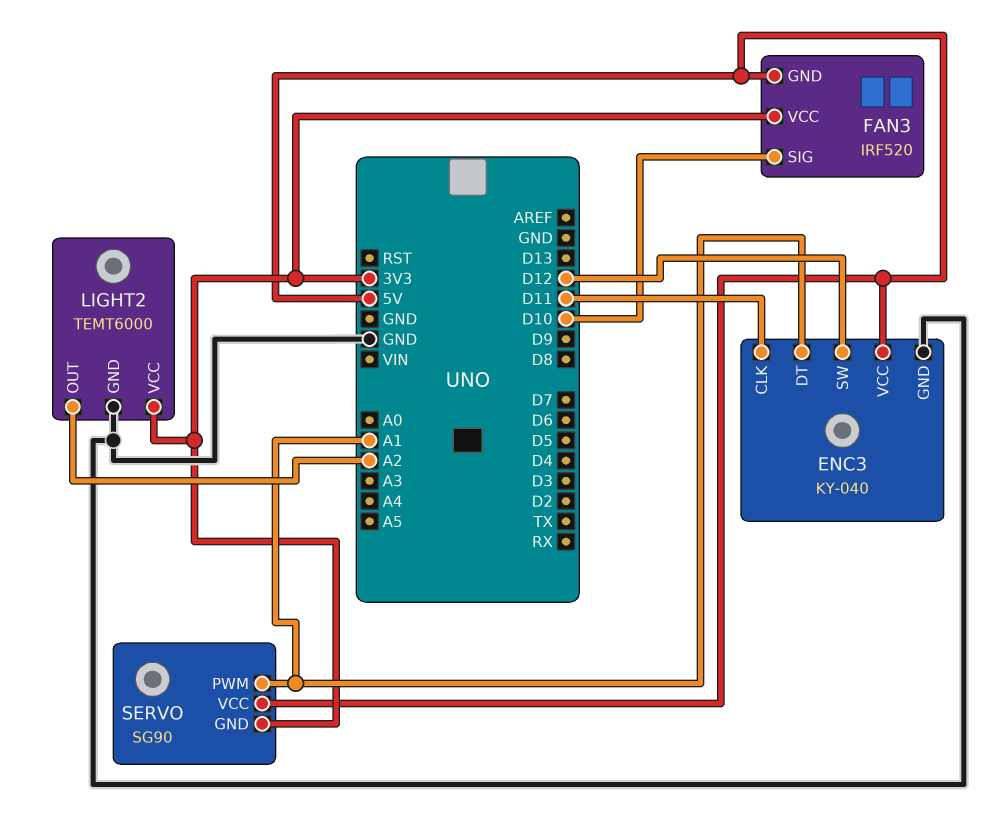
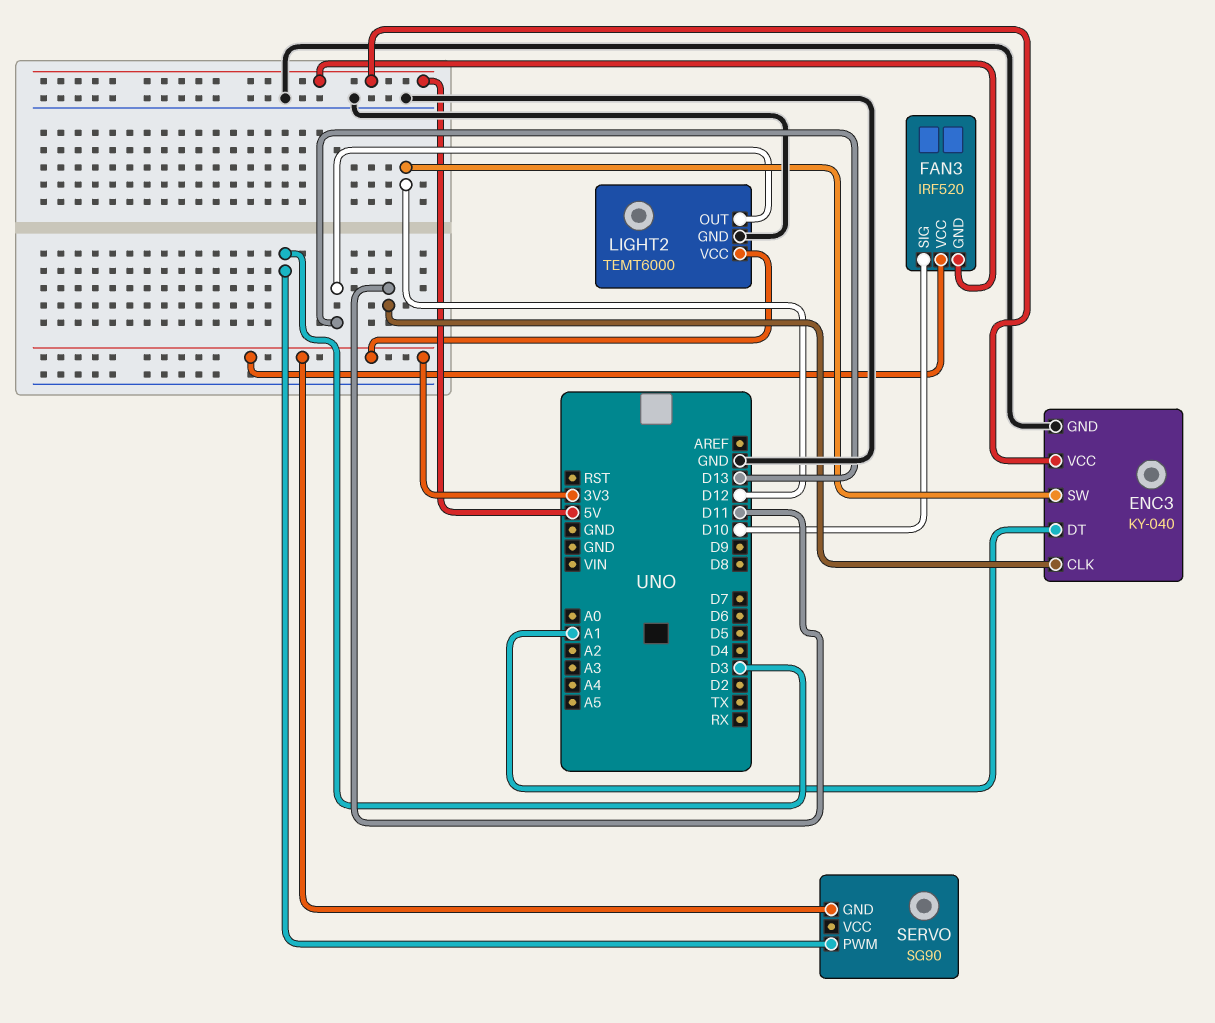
LIGHT2 pin OUT: A2 -> D13
SERVO pin PWM: A1 -> D3
SERVO pin VCC: 5V -> none

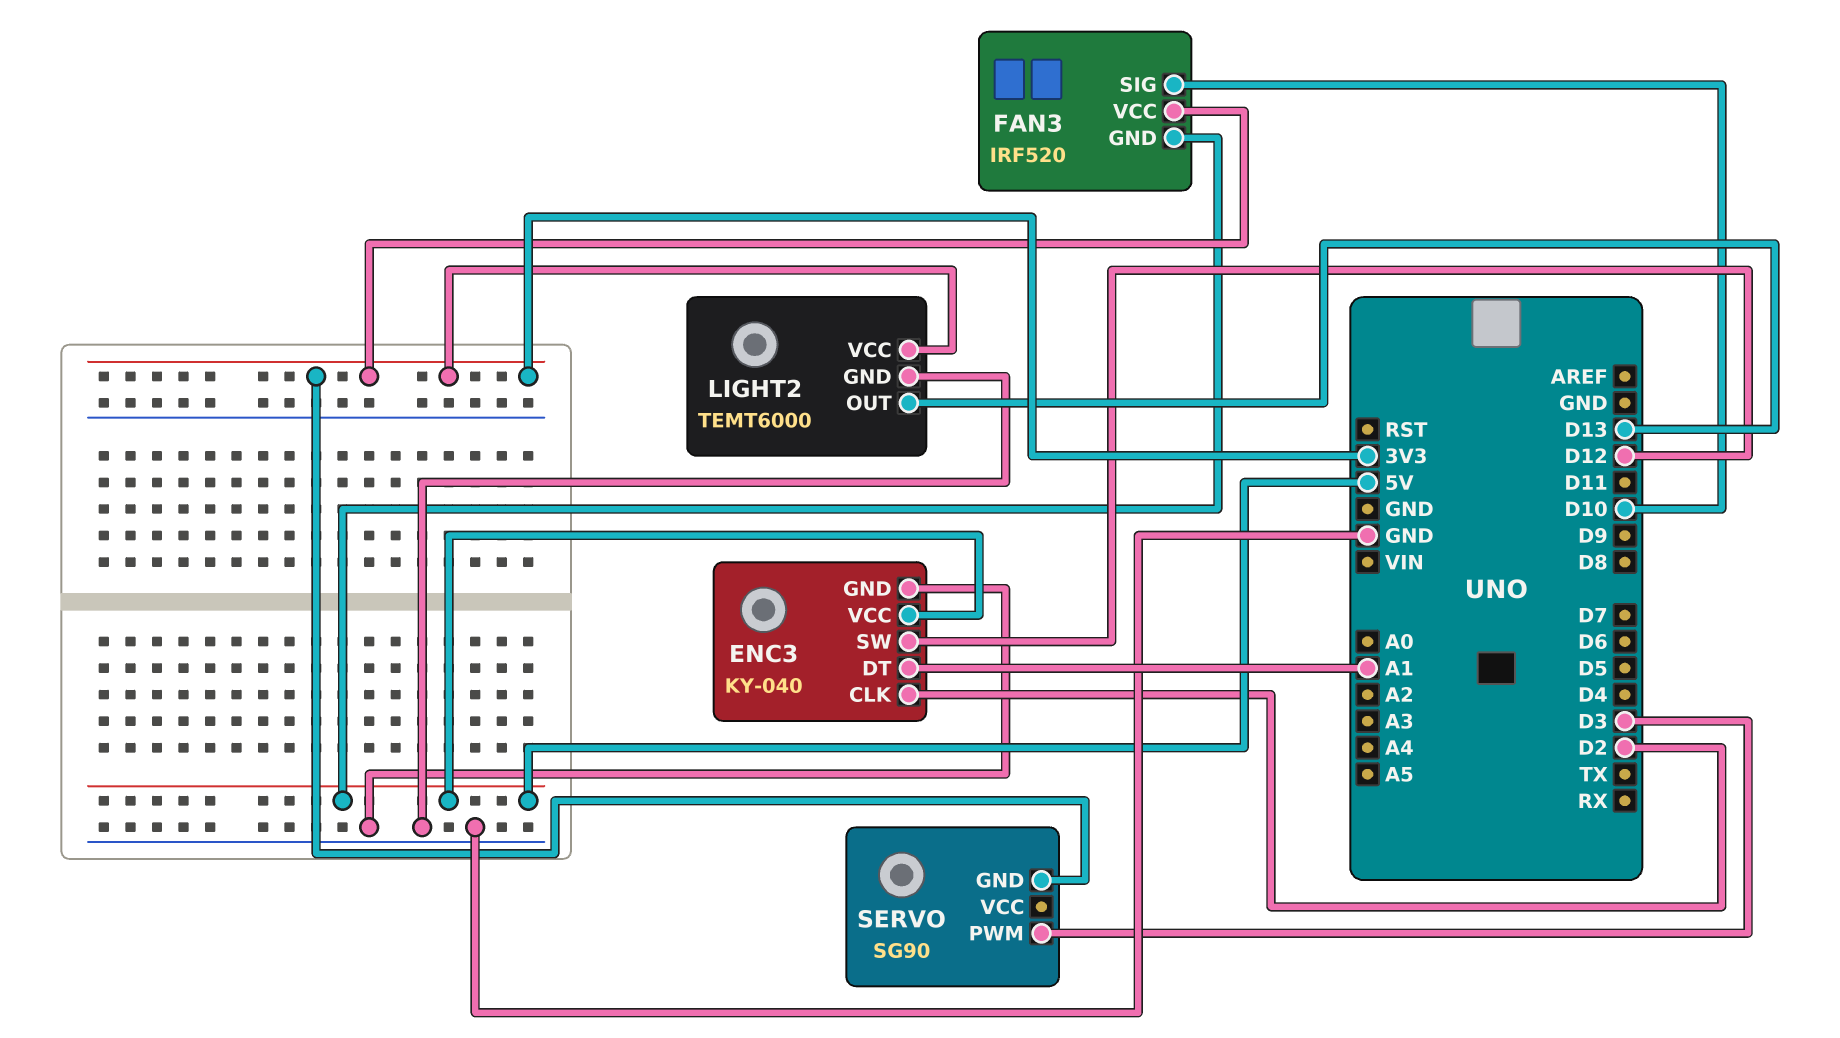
ENC3 pin CLK: D11 -> D2

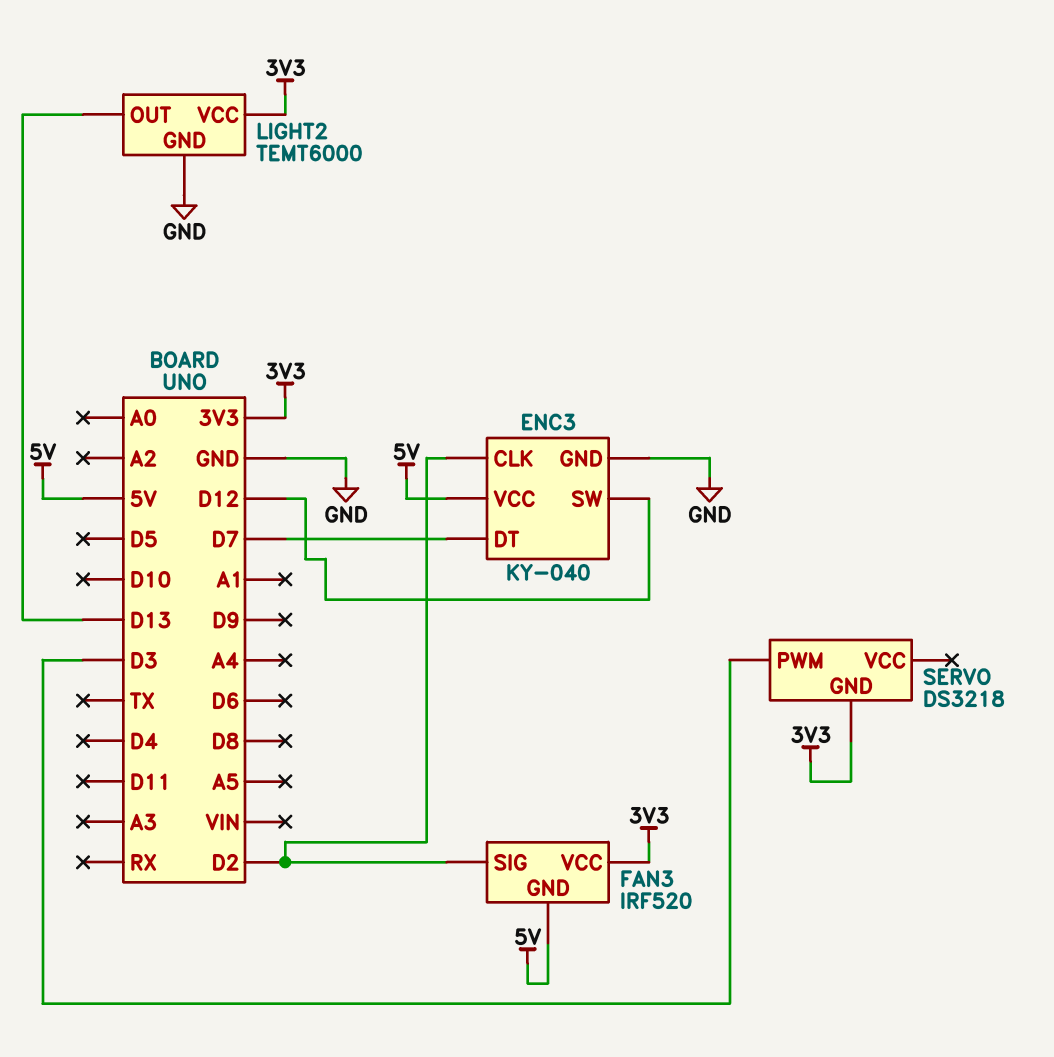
ENC3 pin DT: A1 -> D7
FAN3 pin SIG: D10 -> D2
SERVO: SG90 -> DS3218

